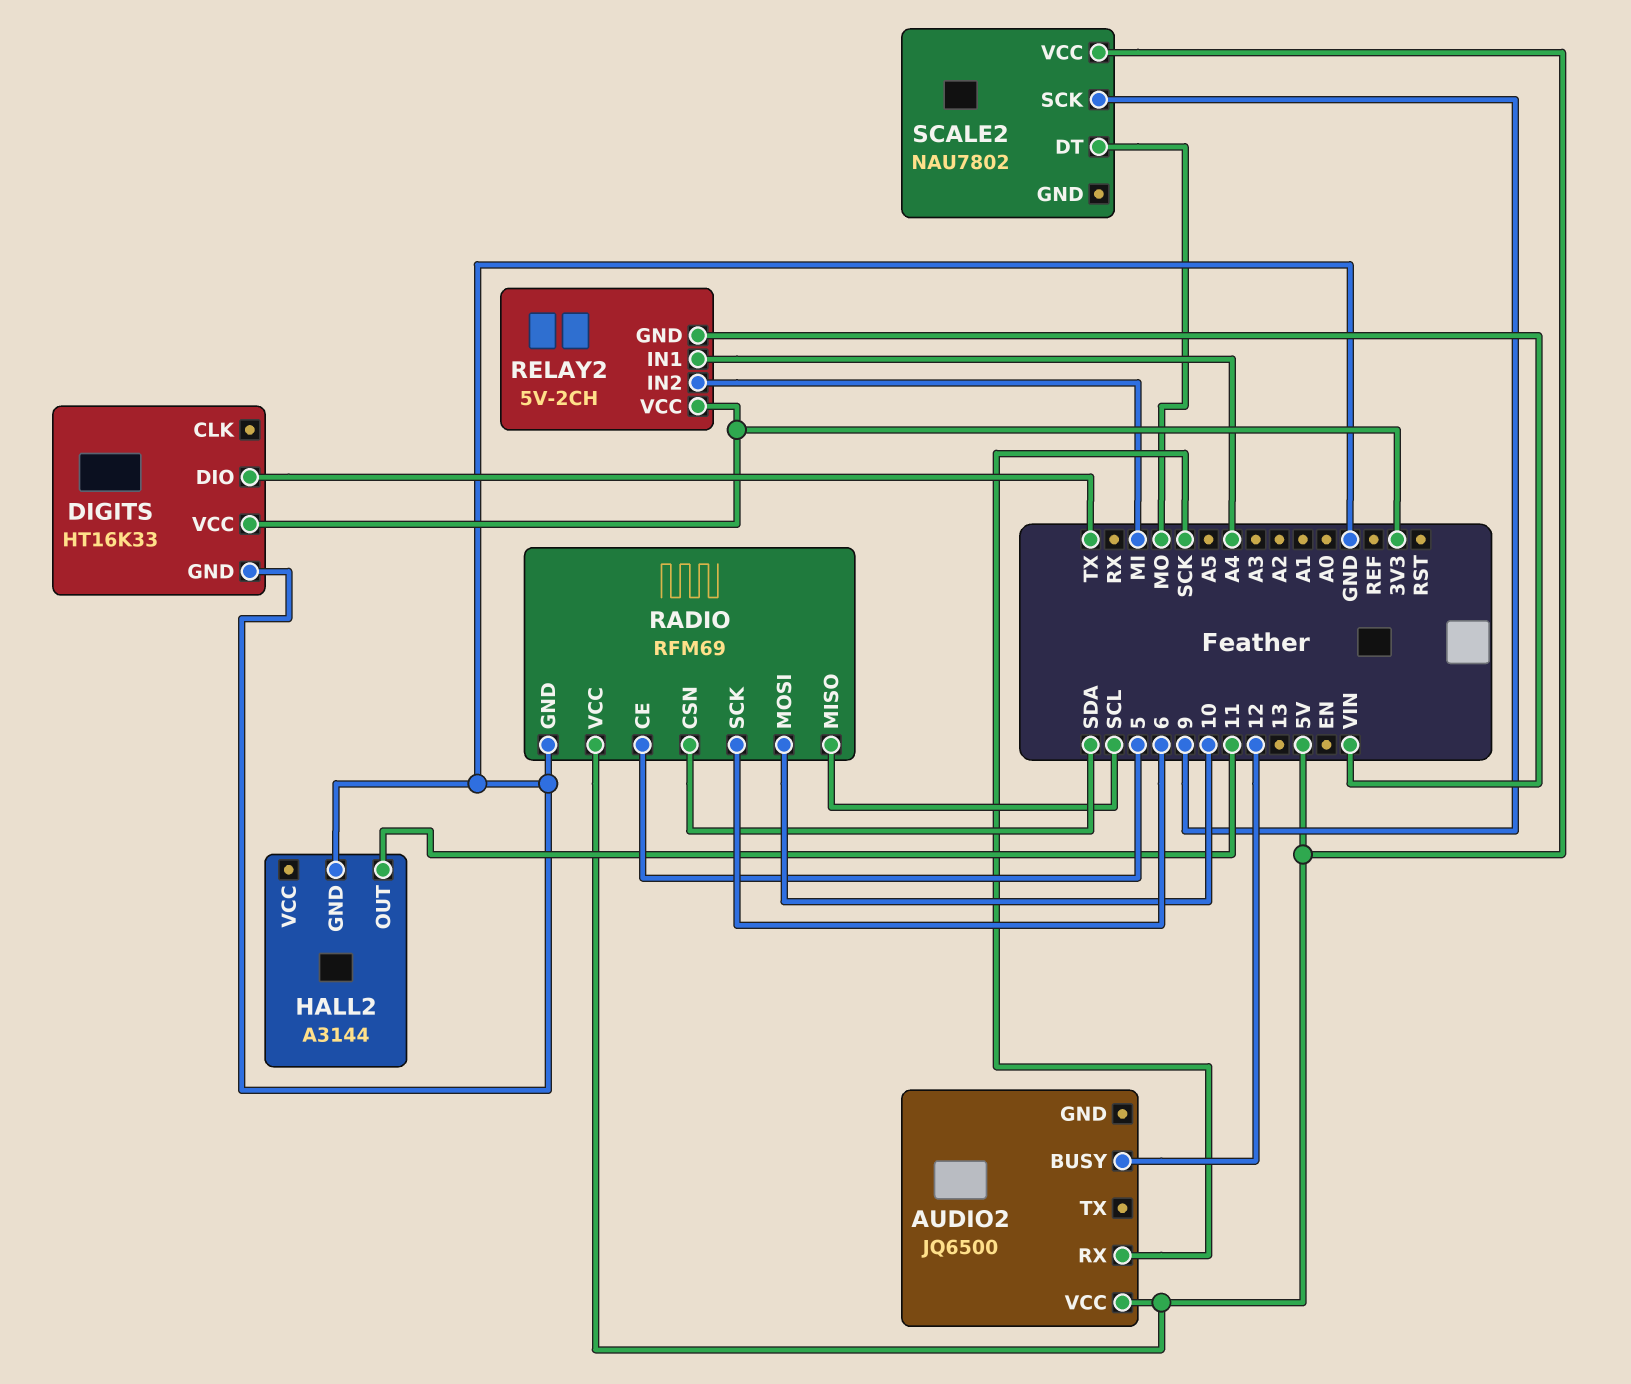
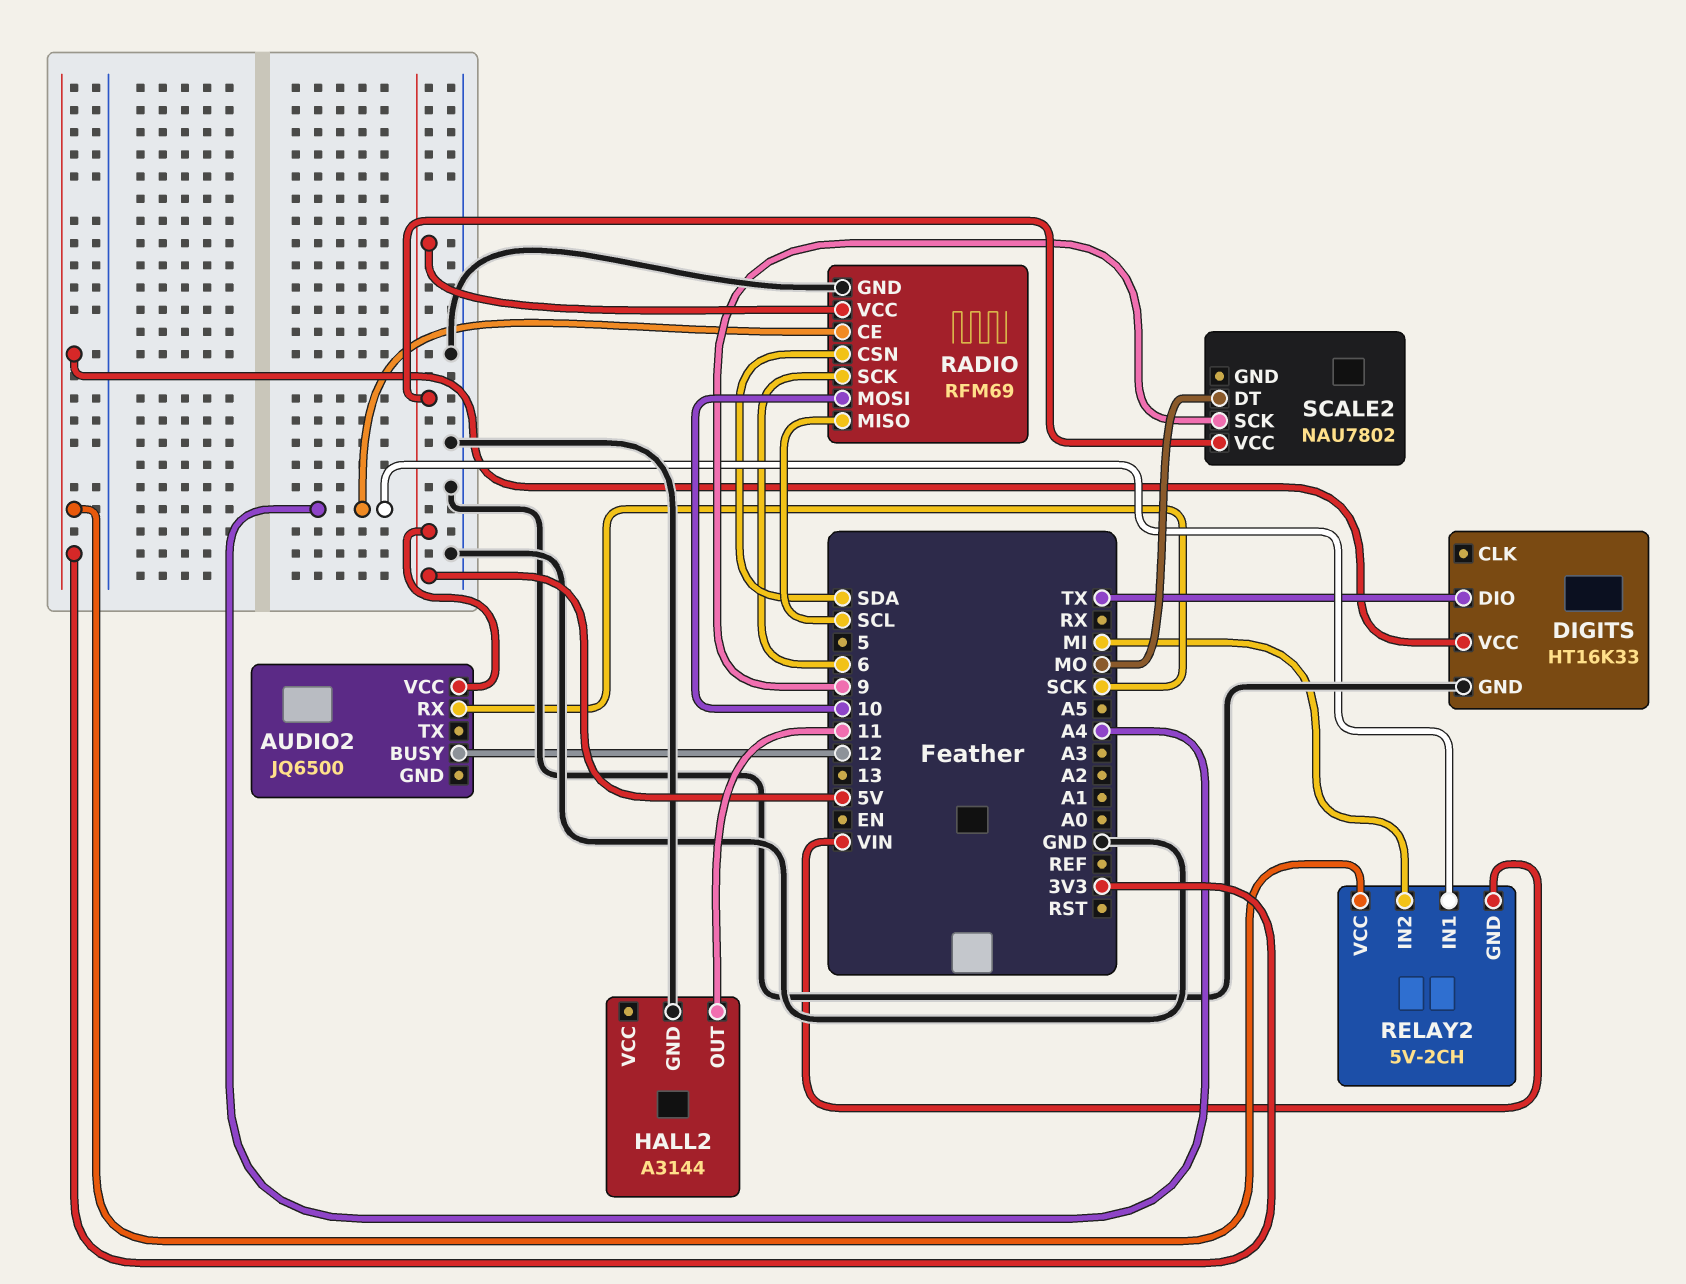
RADIO pin CE: 5 -> A4

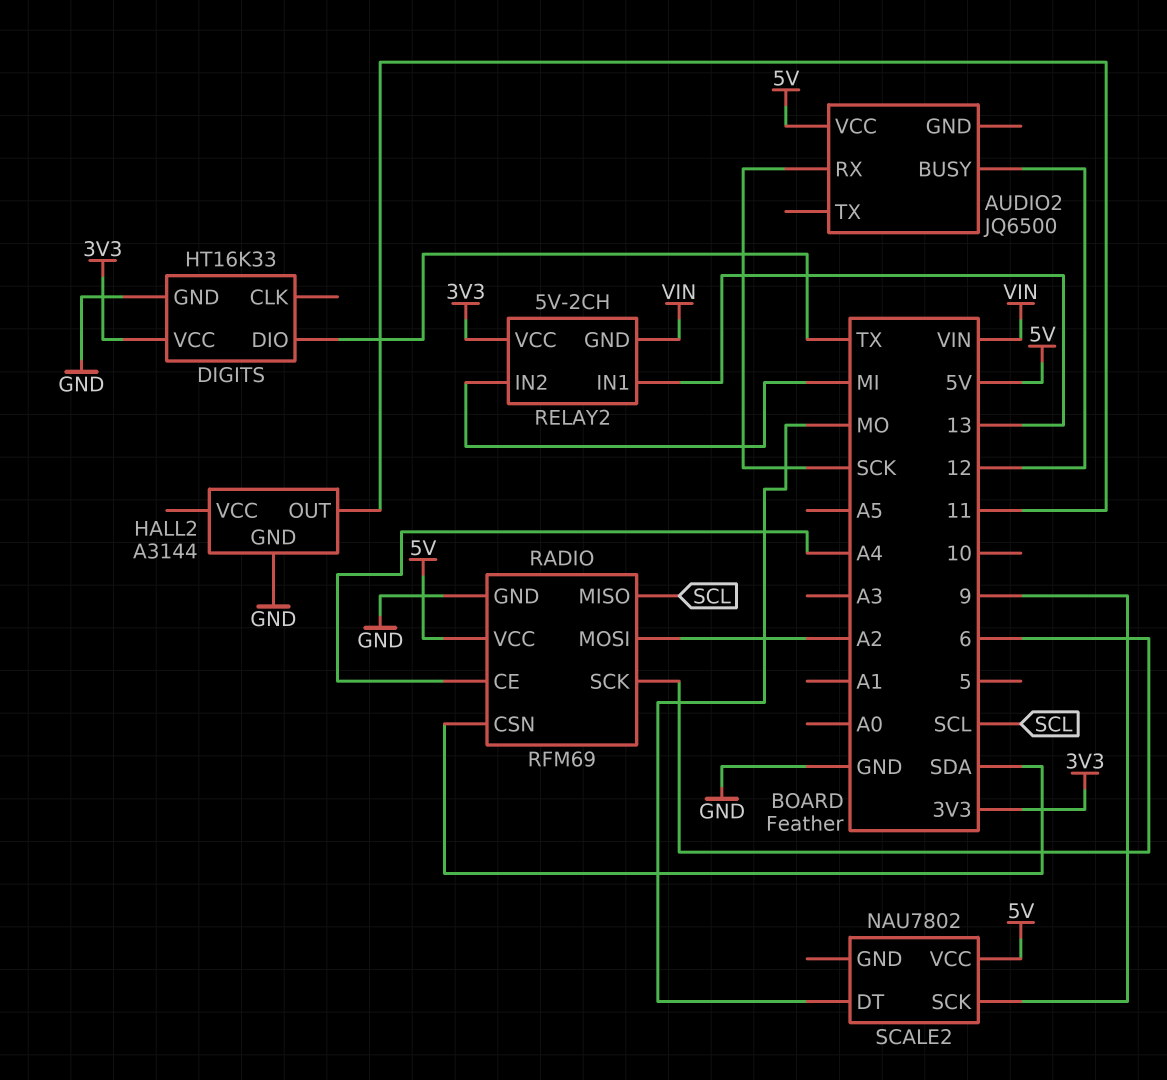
RADIO pin MOSI: 10 -> A2
RELAY2 pin IN1: A4 -> 13

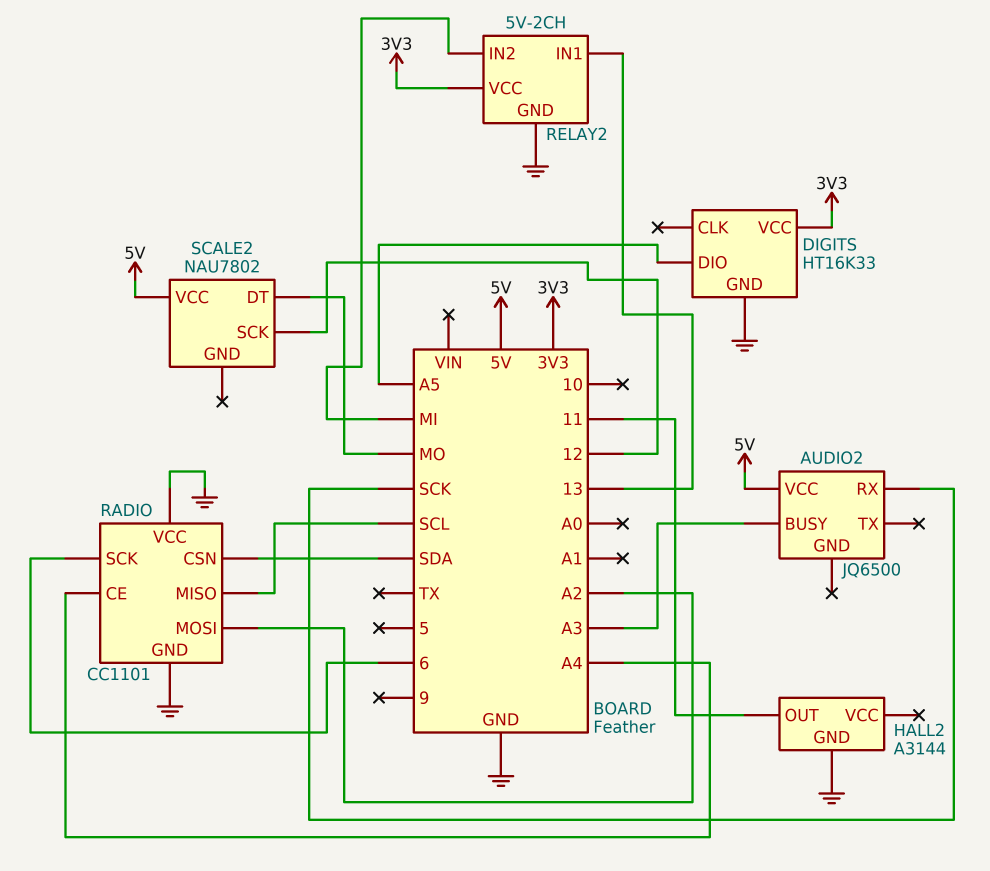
AUDIO2 pin BUSY: 12 -> A3
DIGITS pin DIO: TX -> A5
RADIO: RFM69 -> CC1101
RADIO pin VCC: 5V -> GND
RELAY2 pin GND: VIN -> GND
SCALE2 pin SCK: 9 -> 12

